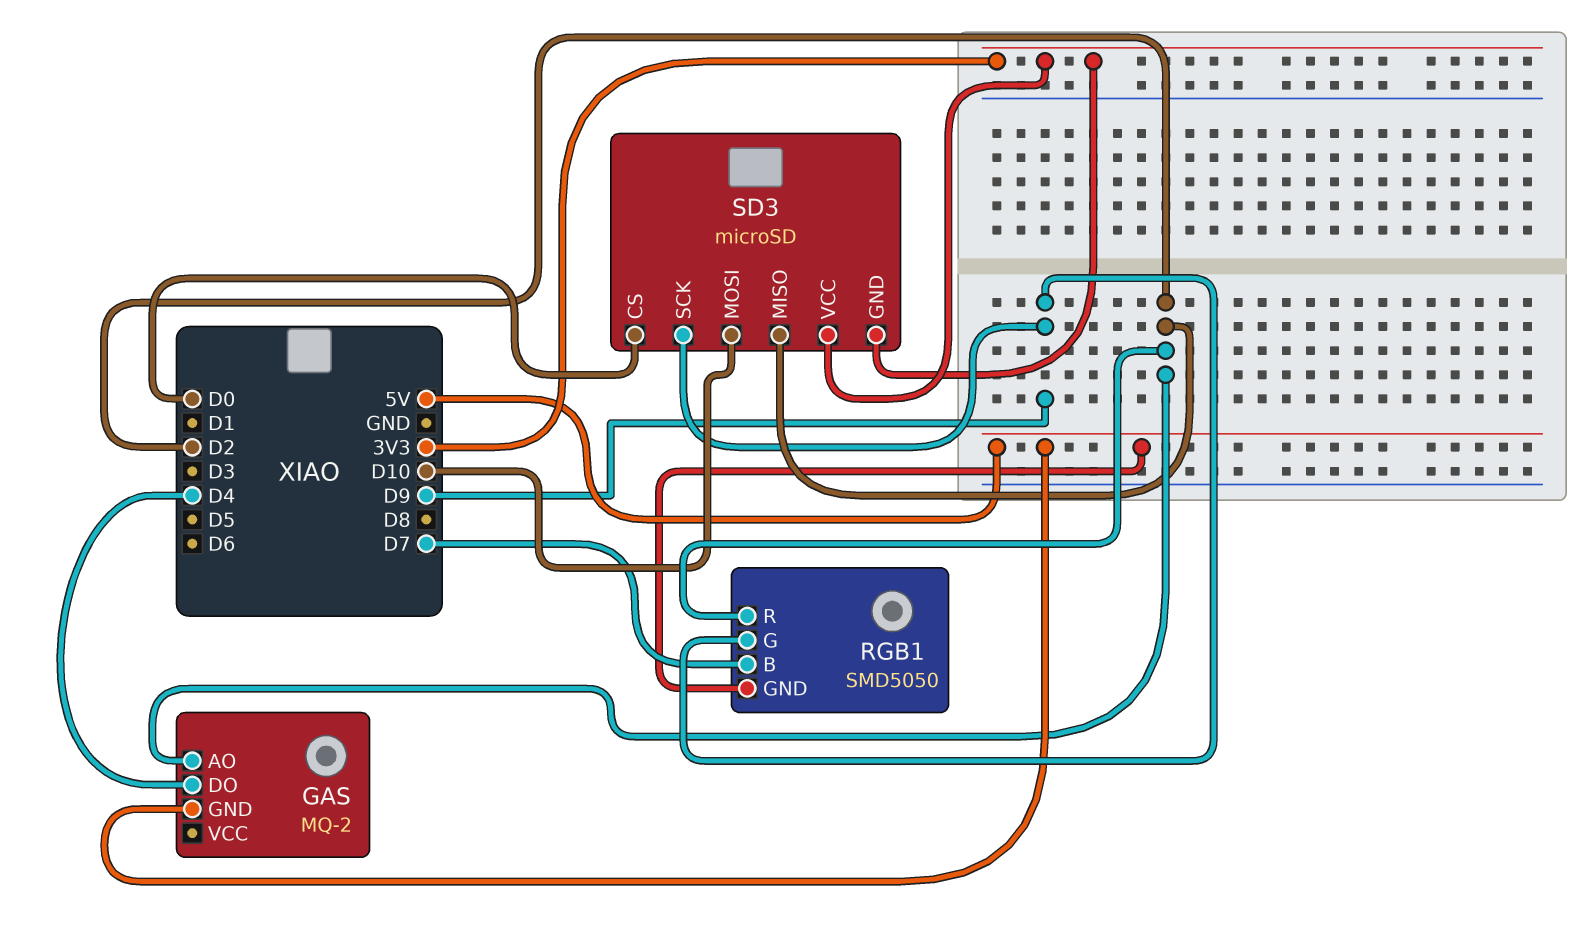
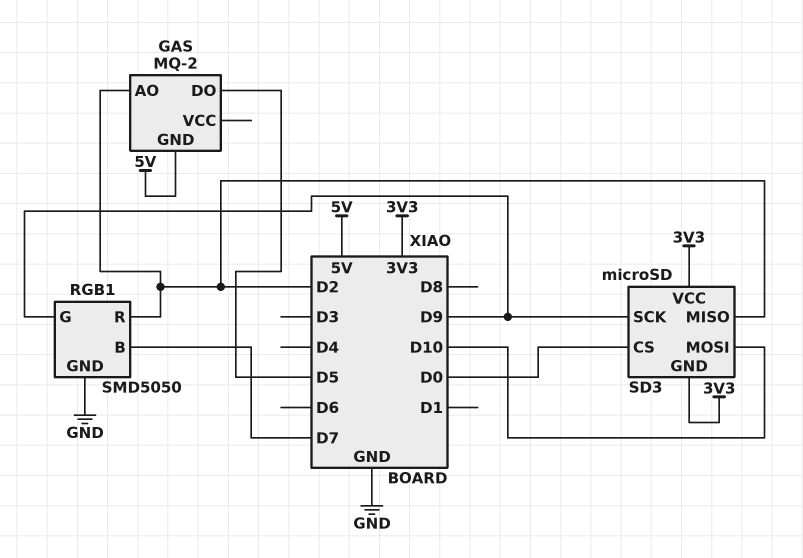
GAS pin DO: D4 -> D5
RGB1 pin GND: 5V -> GND

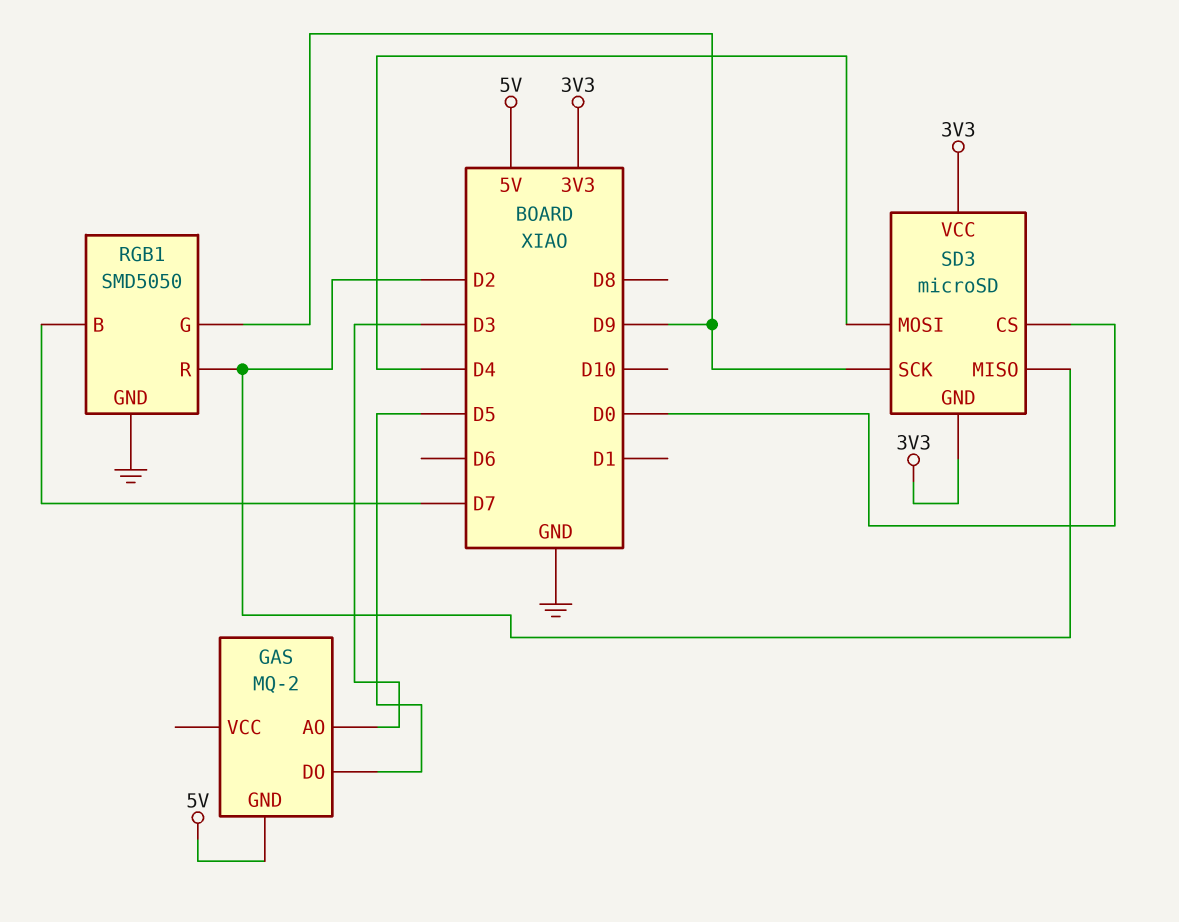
GAS pin AO: D2 -> D3
SD3 pin MOSI: D10 -> D4

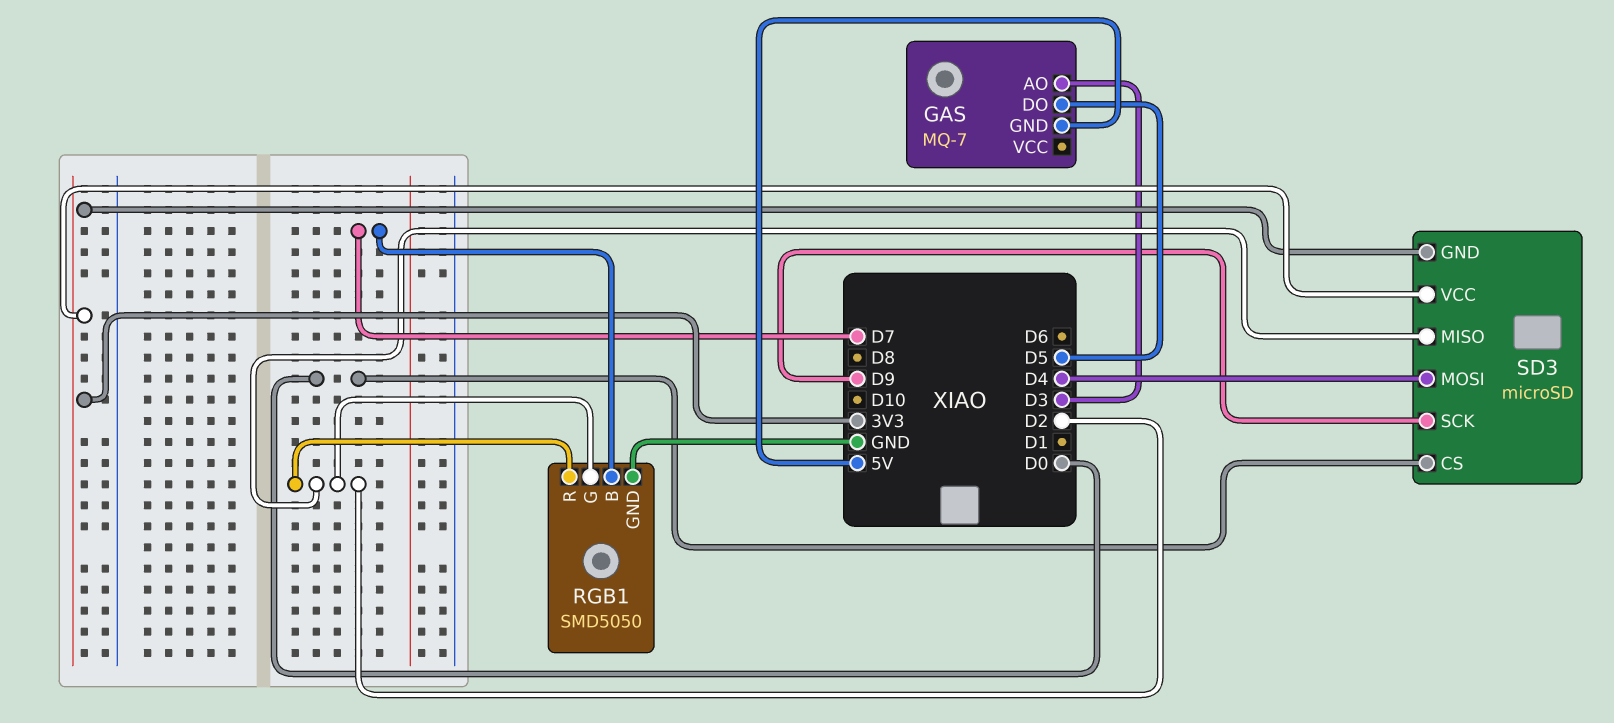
GAS: MQ-2 -> MQ-7
RGB1 pin G: D9 -> D2

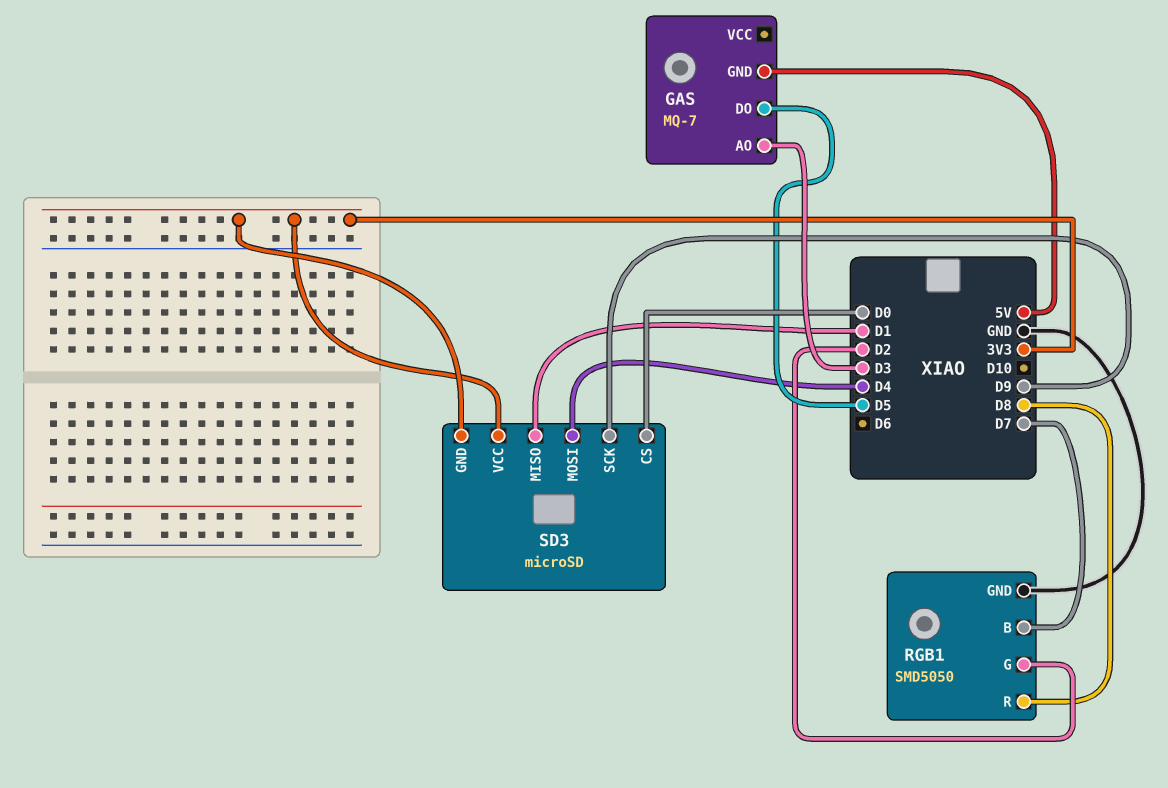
RGB1 pin R: D2 -> D8
SD3 pin MISO: D2 -> D1

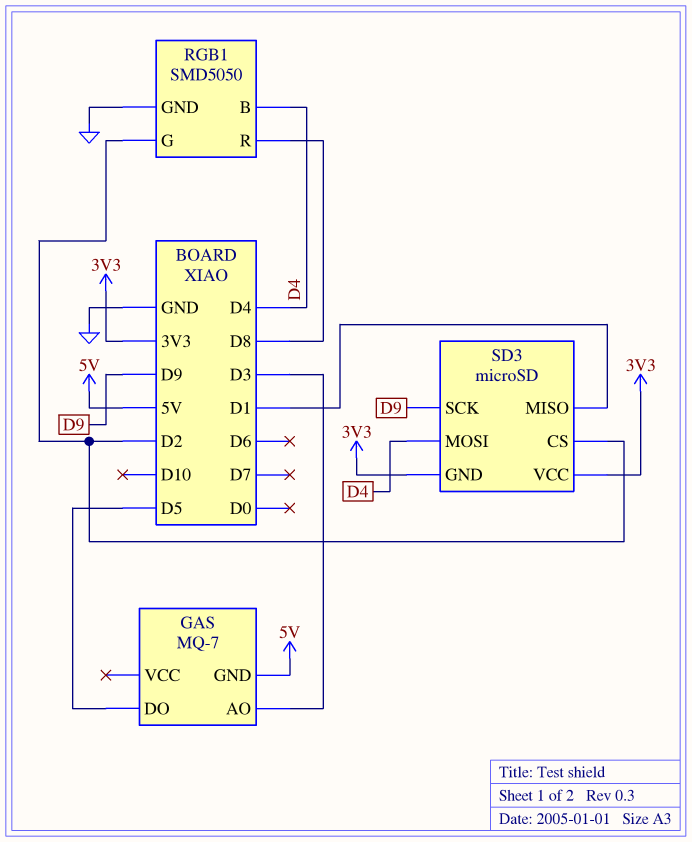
RGB1 pin B: D7 -> D4
SD3 pin CS: D0 -> D2

